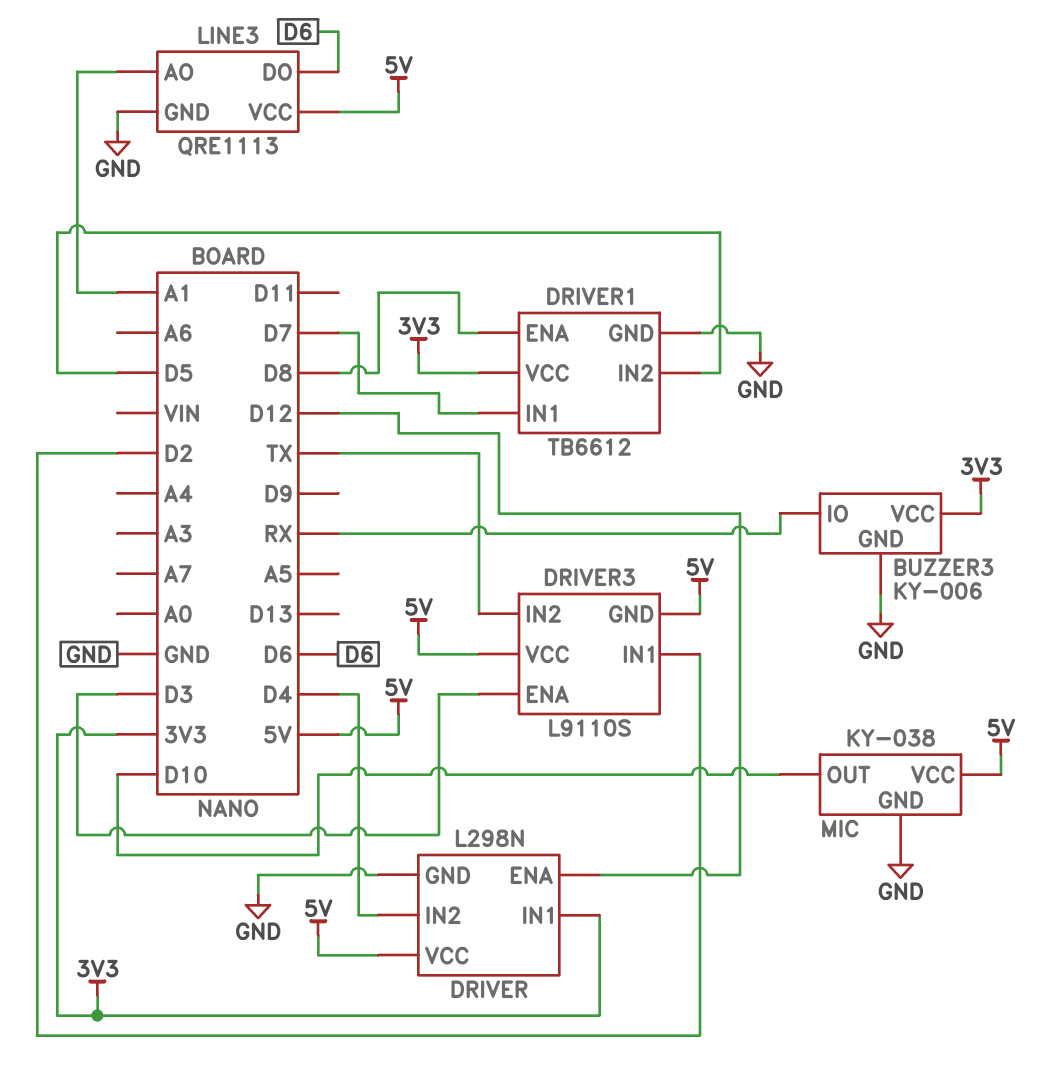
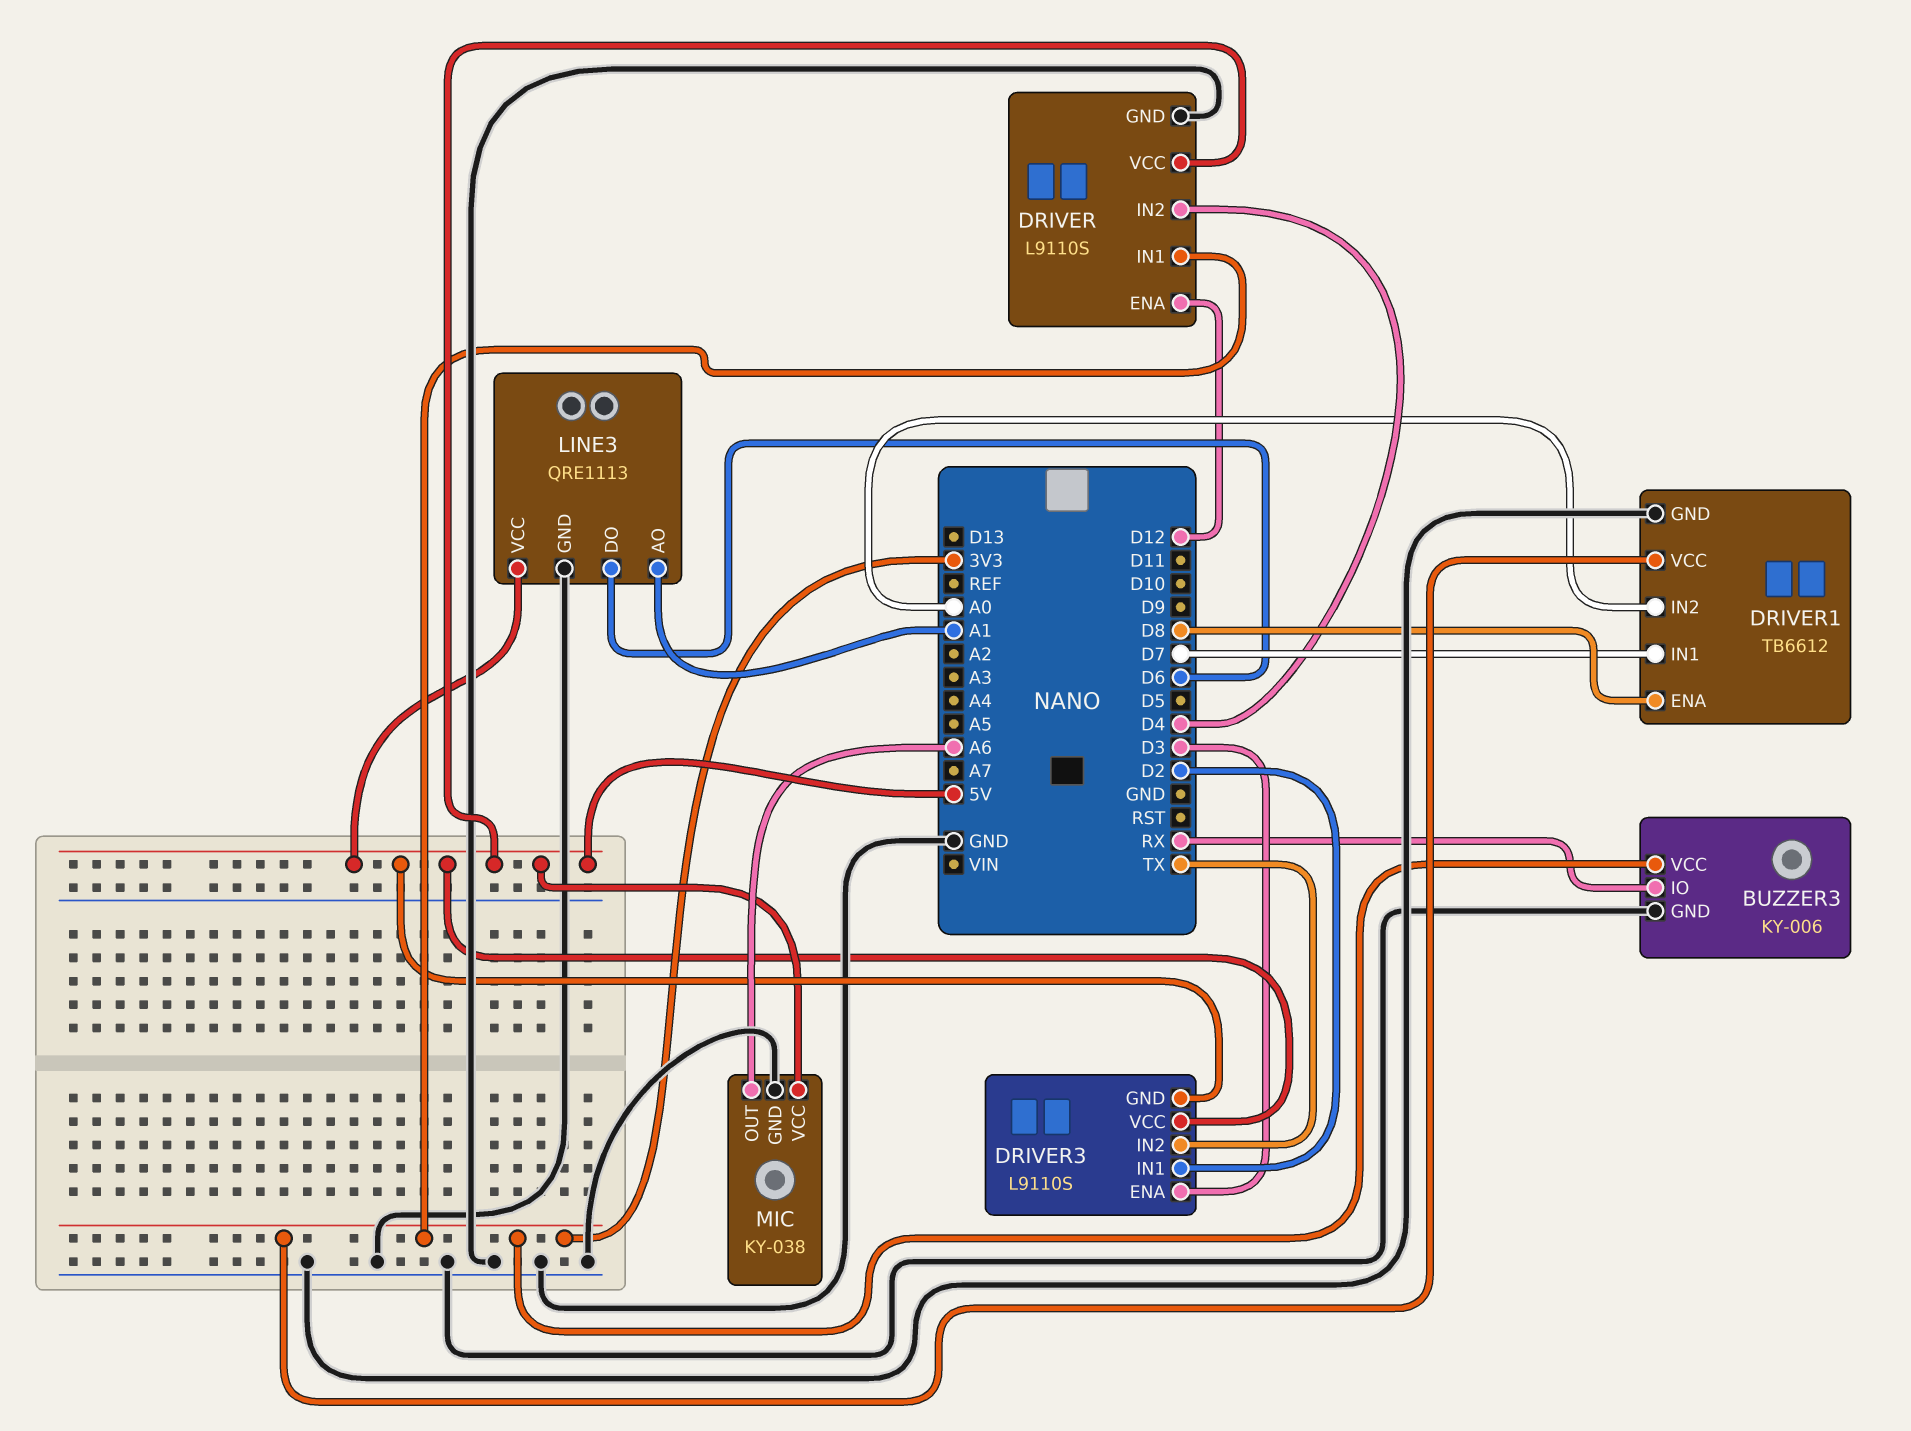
DRIVER: L298N -> L9110S
DRIVER1 pin IN2: D5 -> A0
MIC pin OUT: D10 -> A6

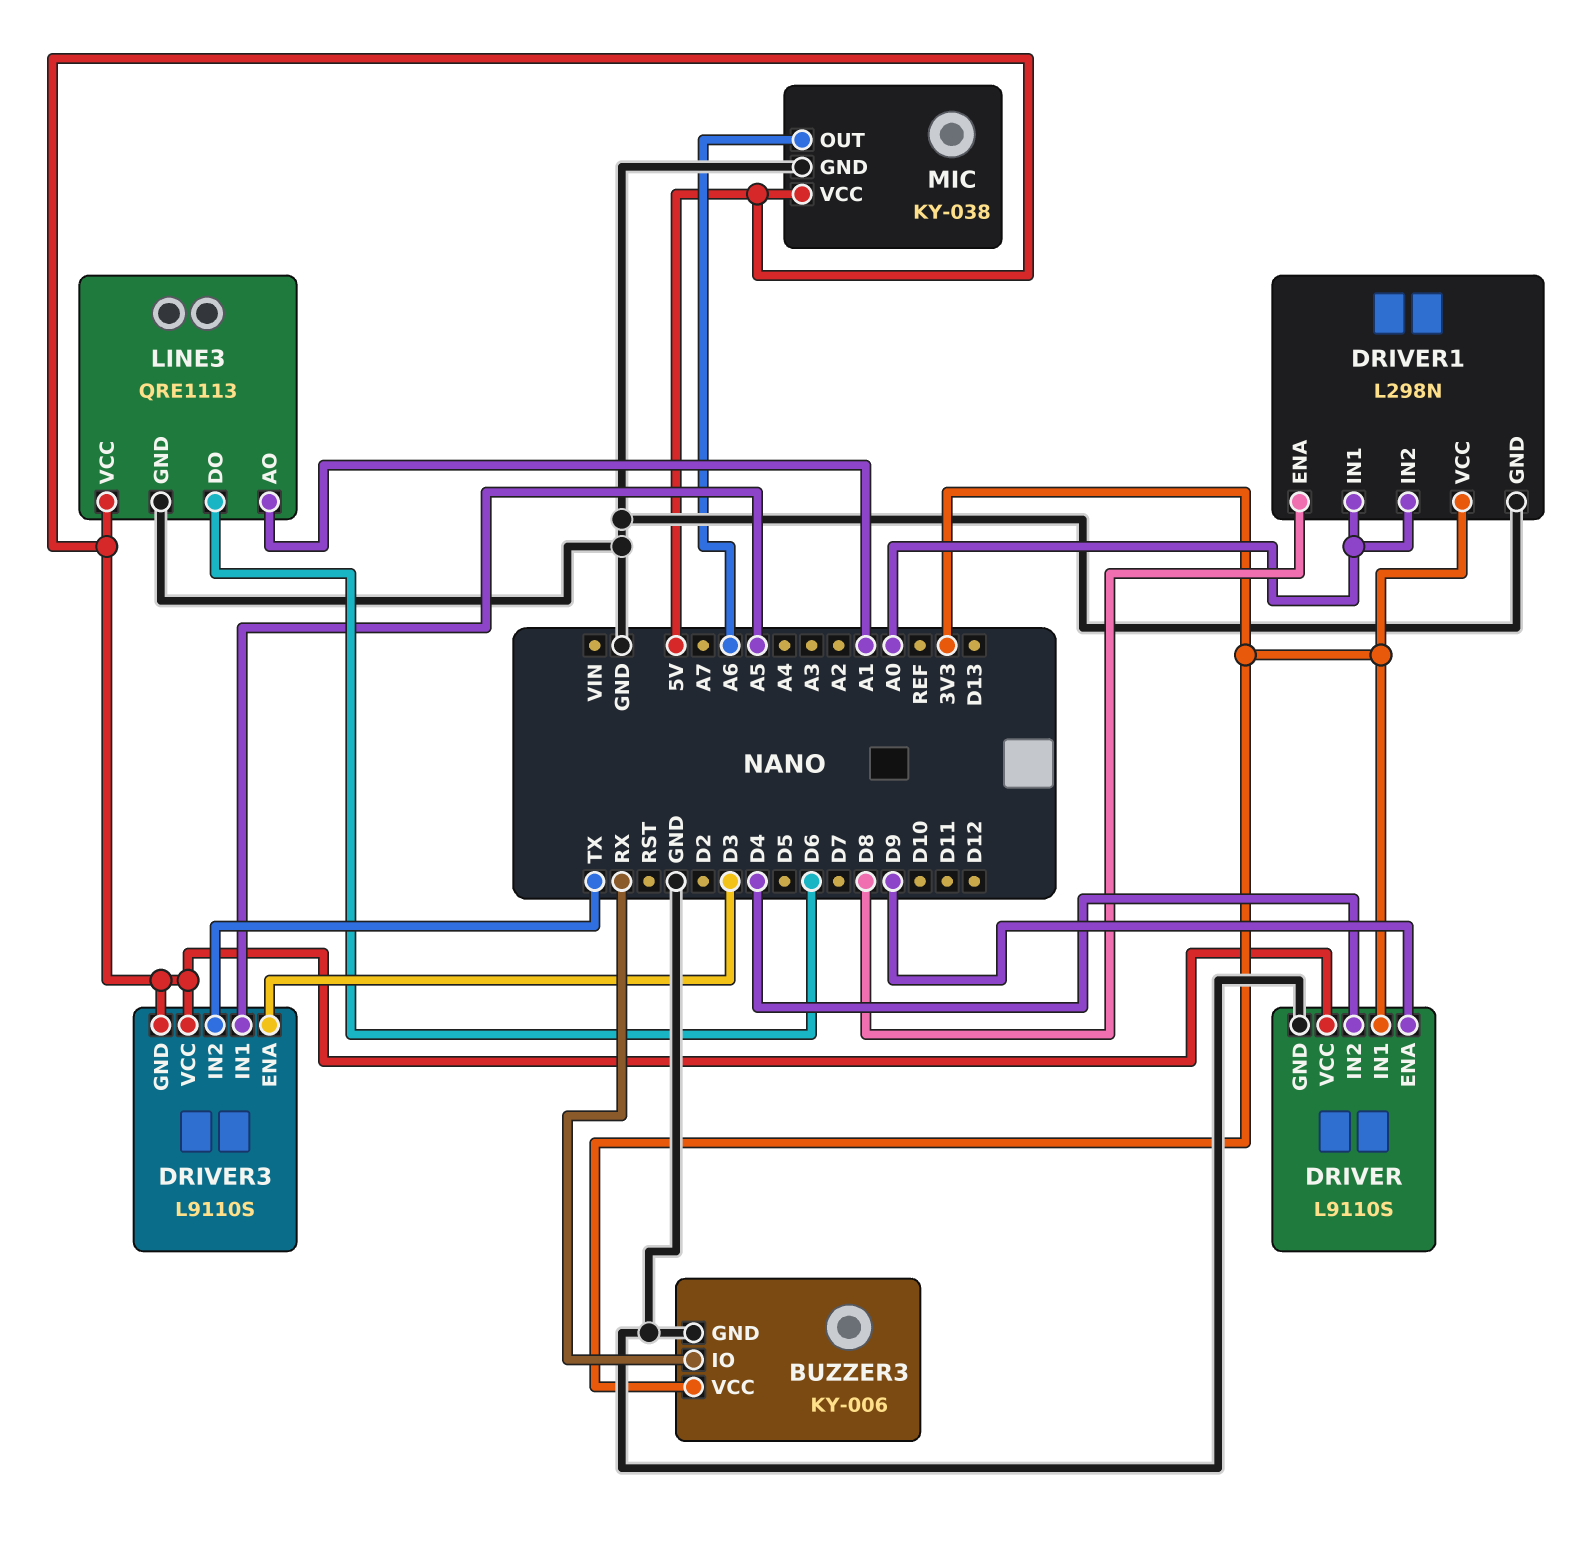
DRIVER pin ENA: D12 -> D9
DRIVER1: TB6612 -> L298N
DRIVER1 pin IN1: D7 -> A0
DRIVER3 pin IN1: D2 -> A5

